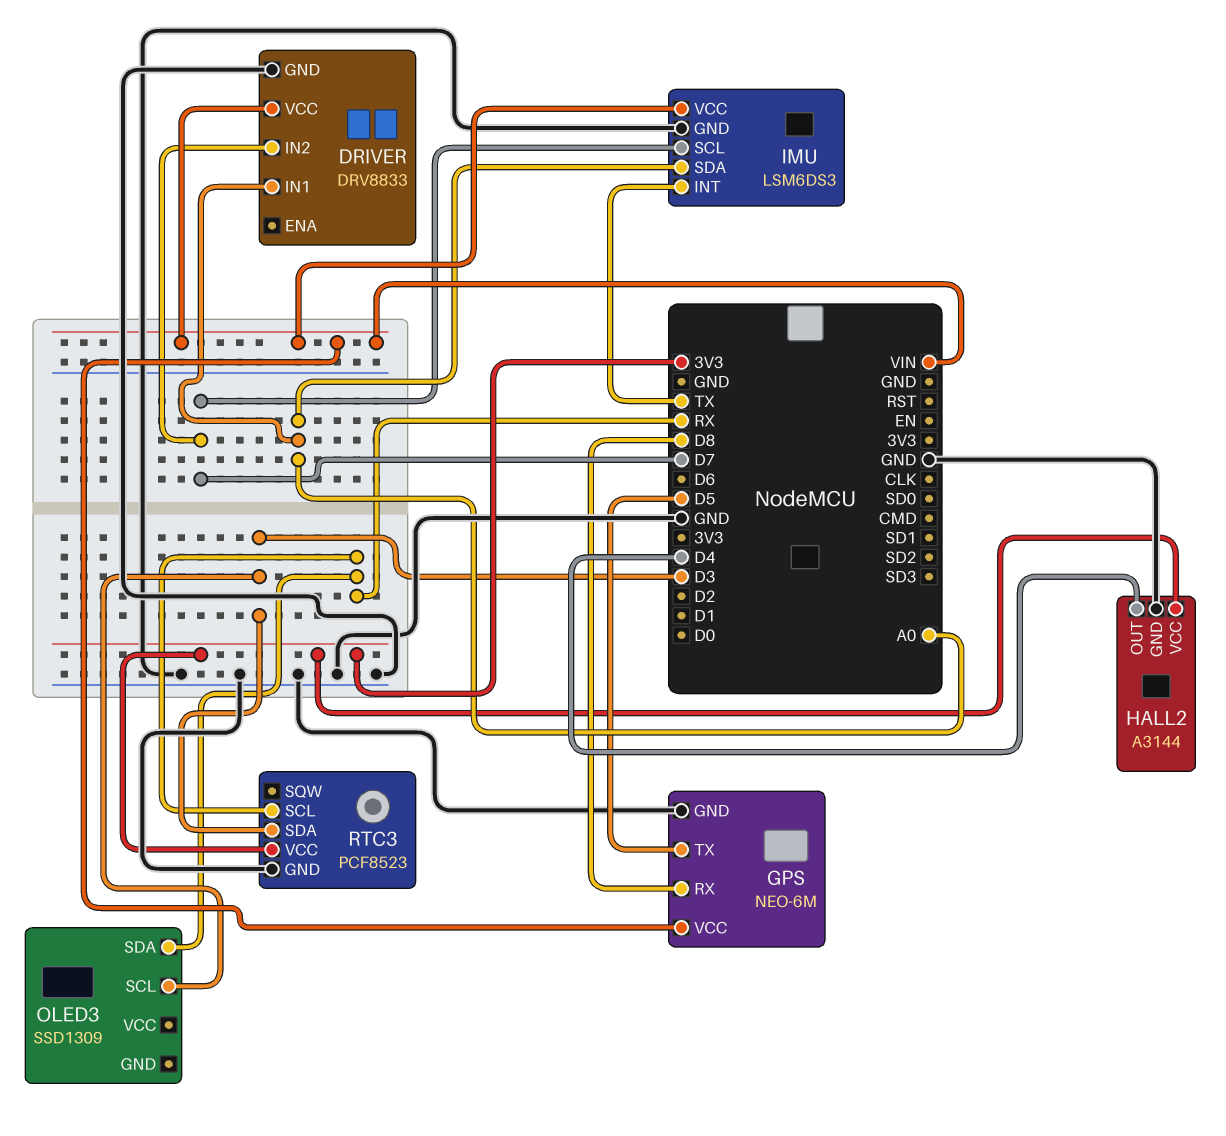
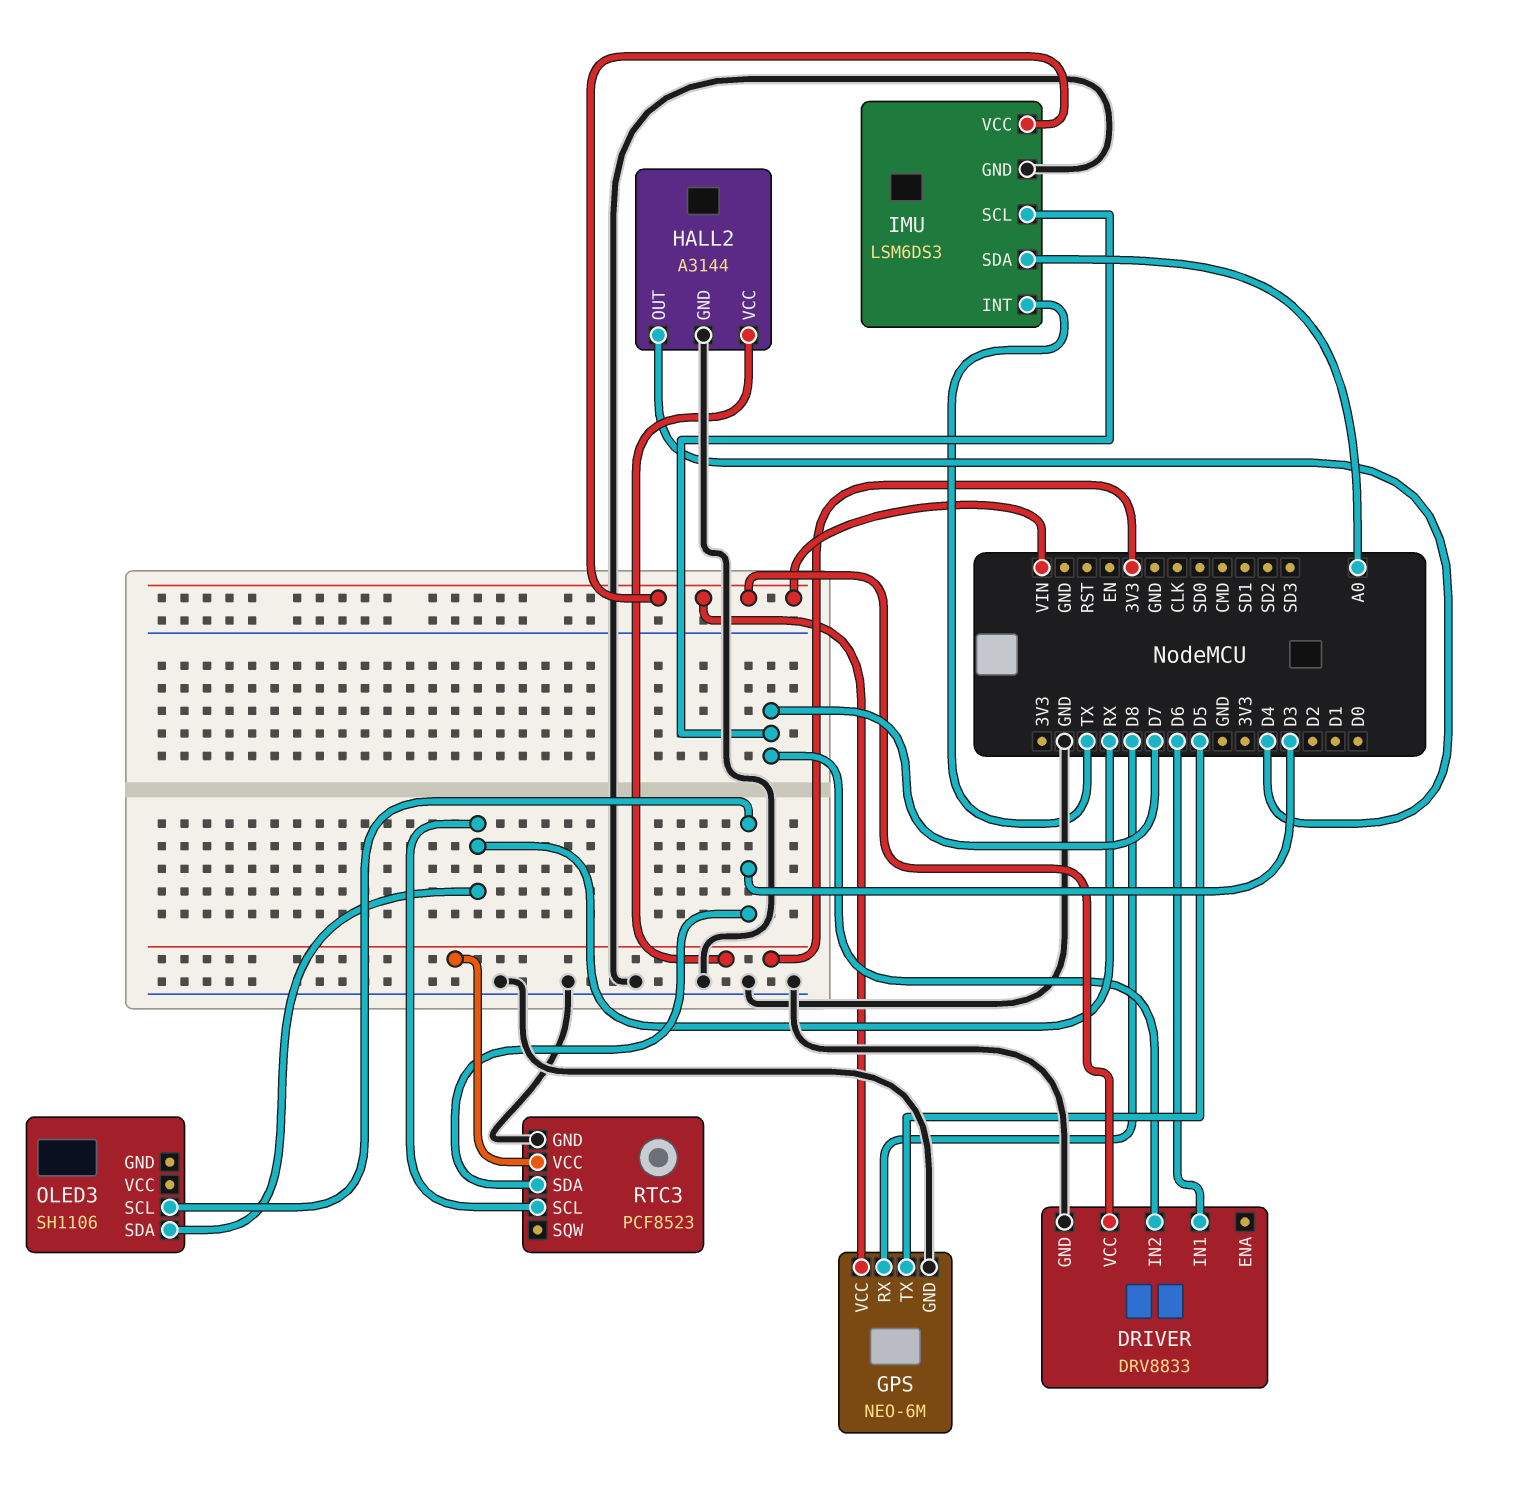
DRIVER pin IN1: A0 -> D6
OLED3: SSD1309 -> SH1106

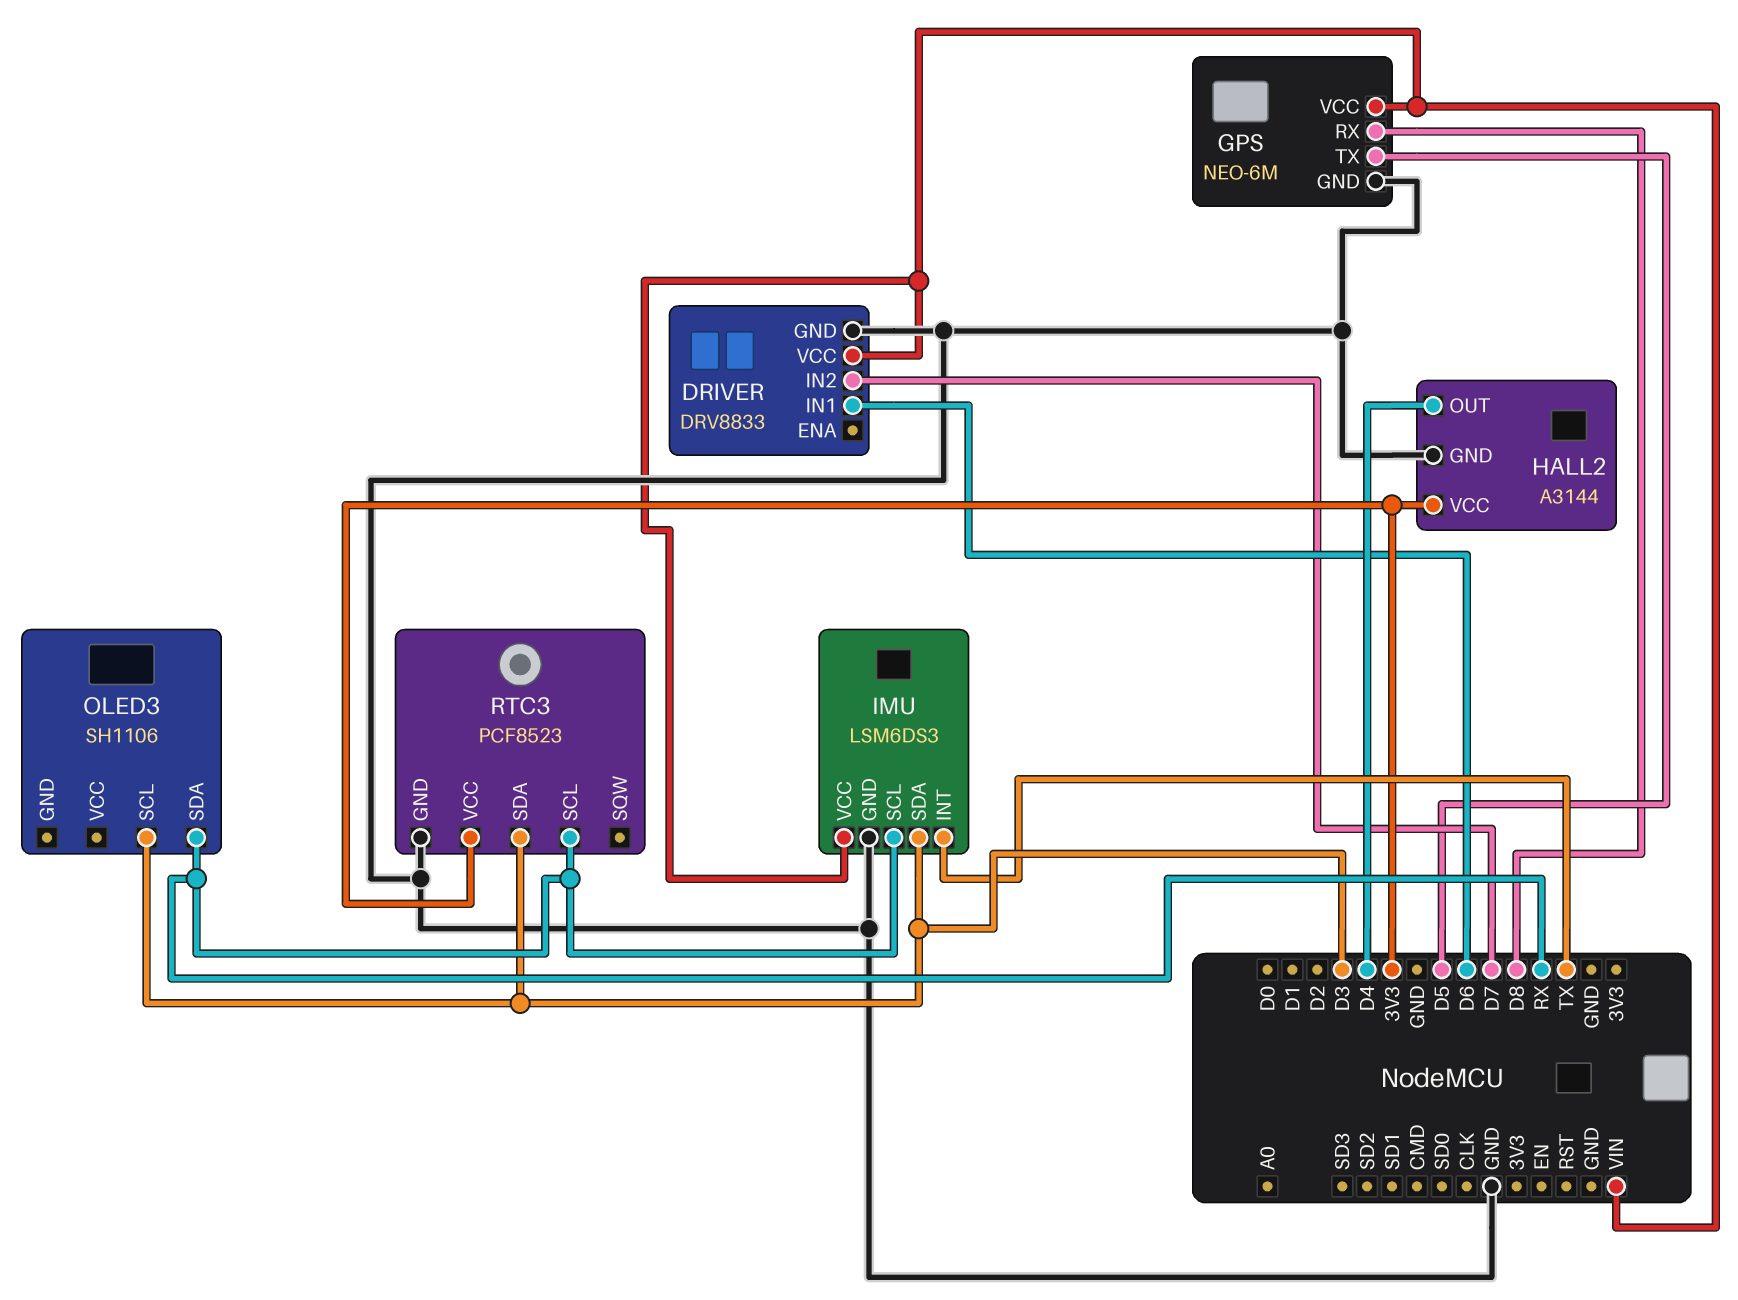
IMU pin SCL: D7 -> RX
IMU pin SDA: A0 -> D3

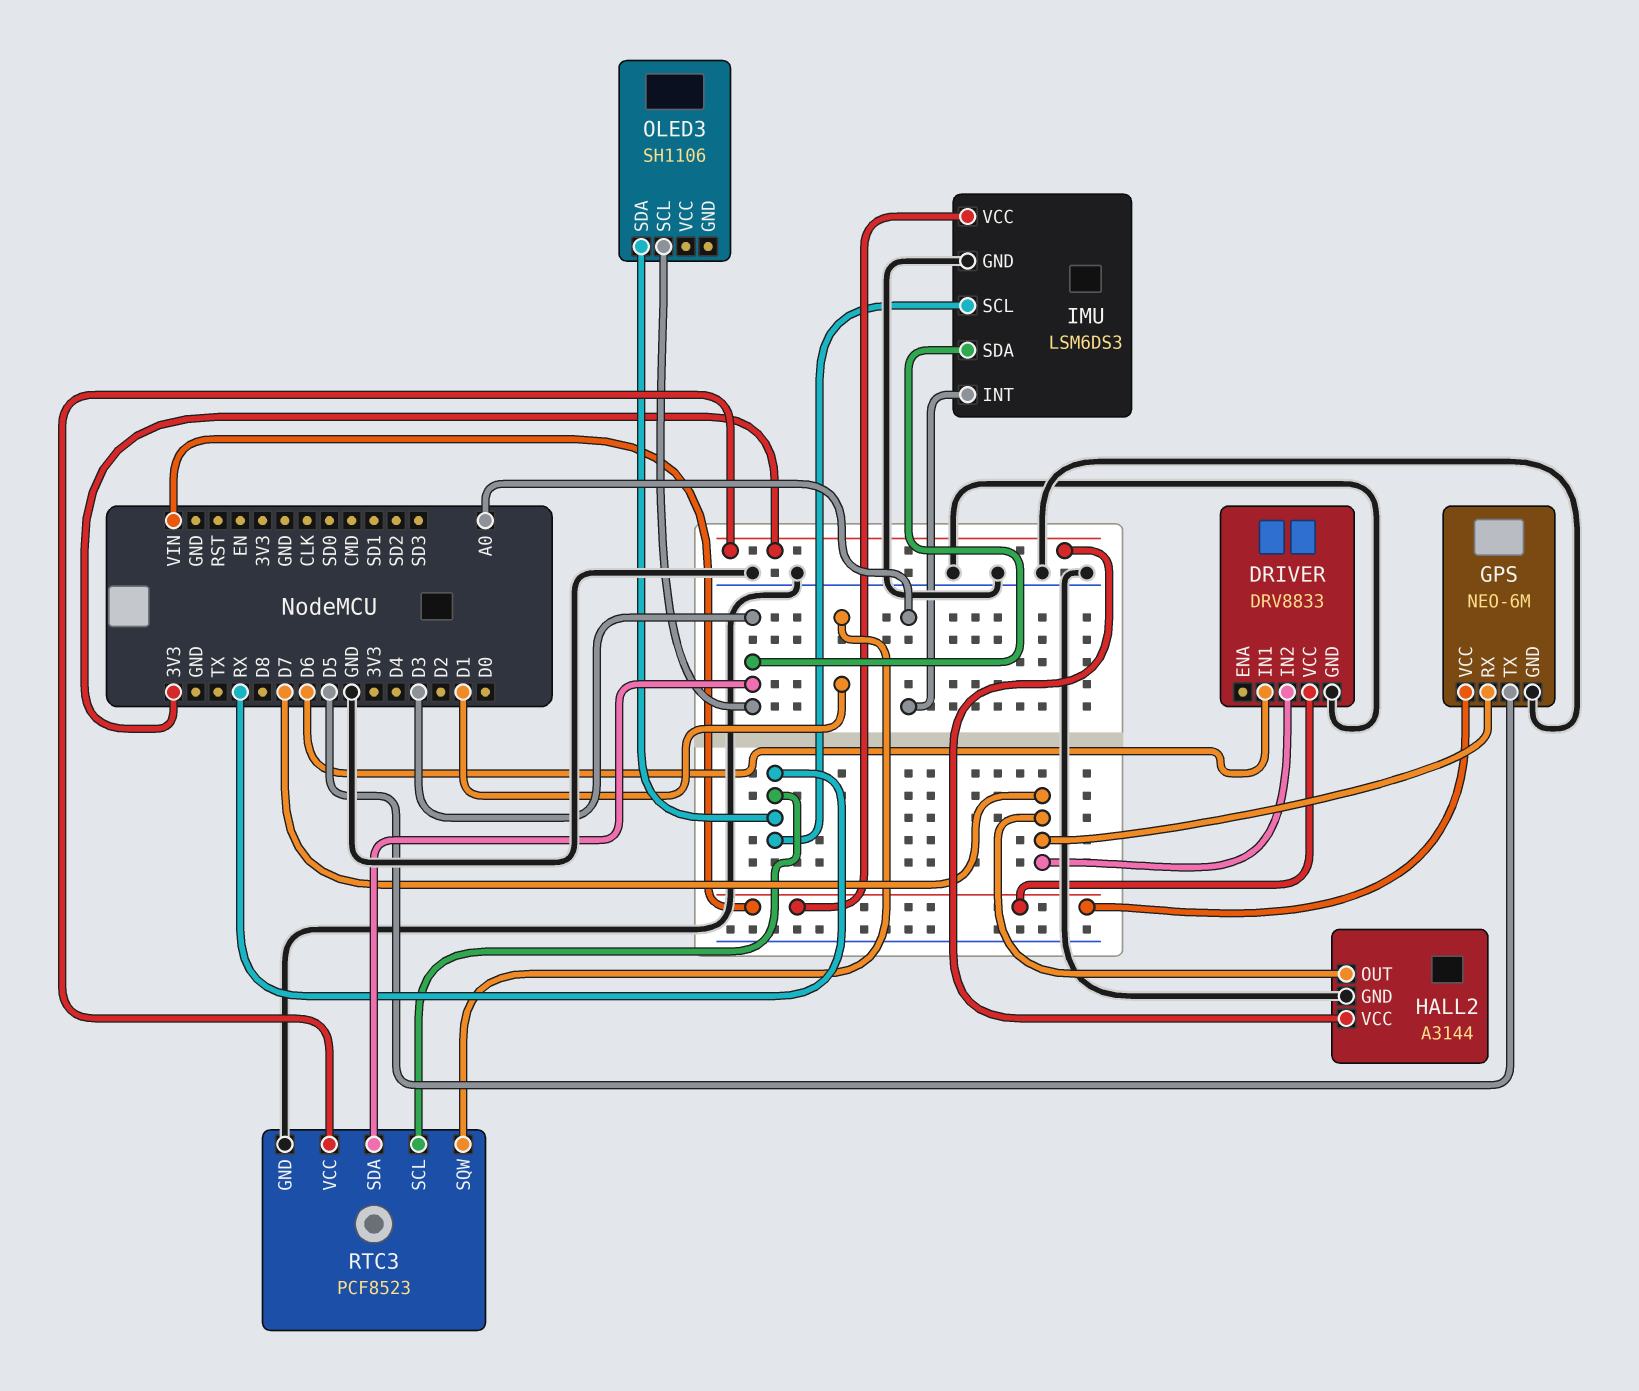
GPS pin RX: D8 -> D7
HALL2 pin OUT: D4 -> D7
IMU pin INT: TX -> A0
RTC3 pin SQW: none -> D1

